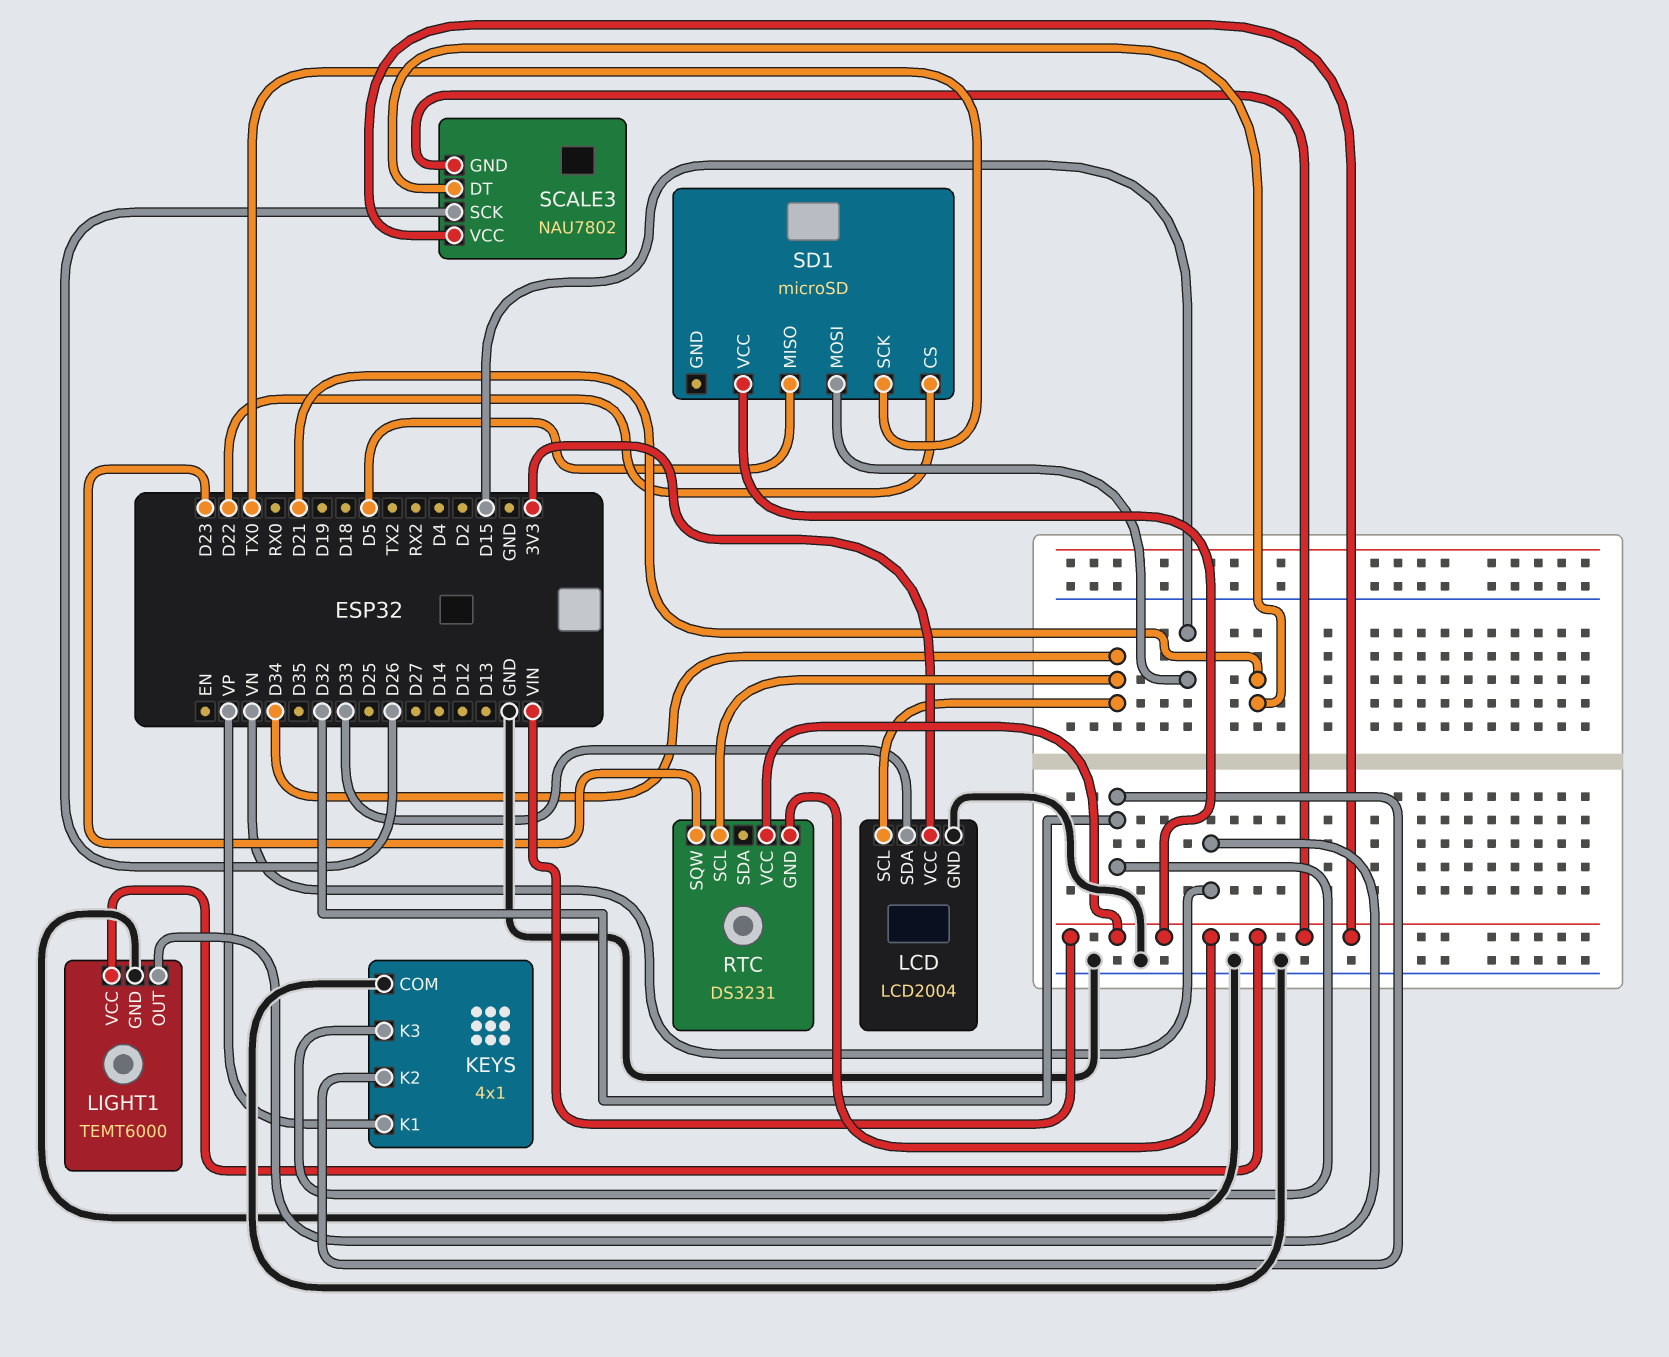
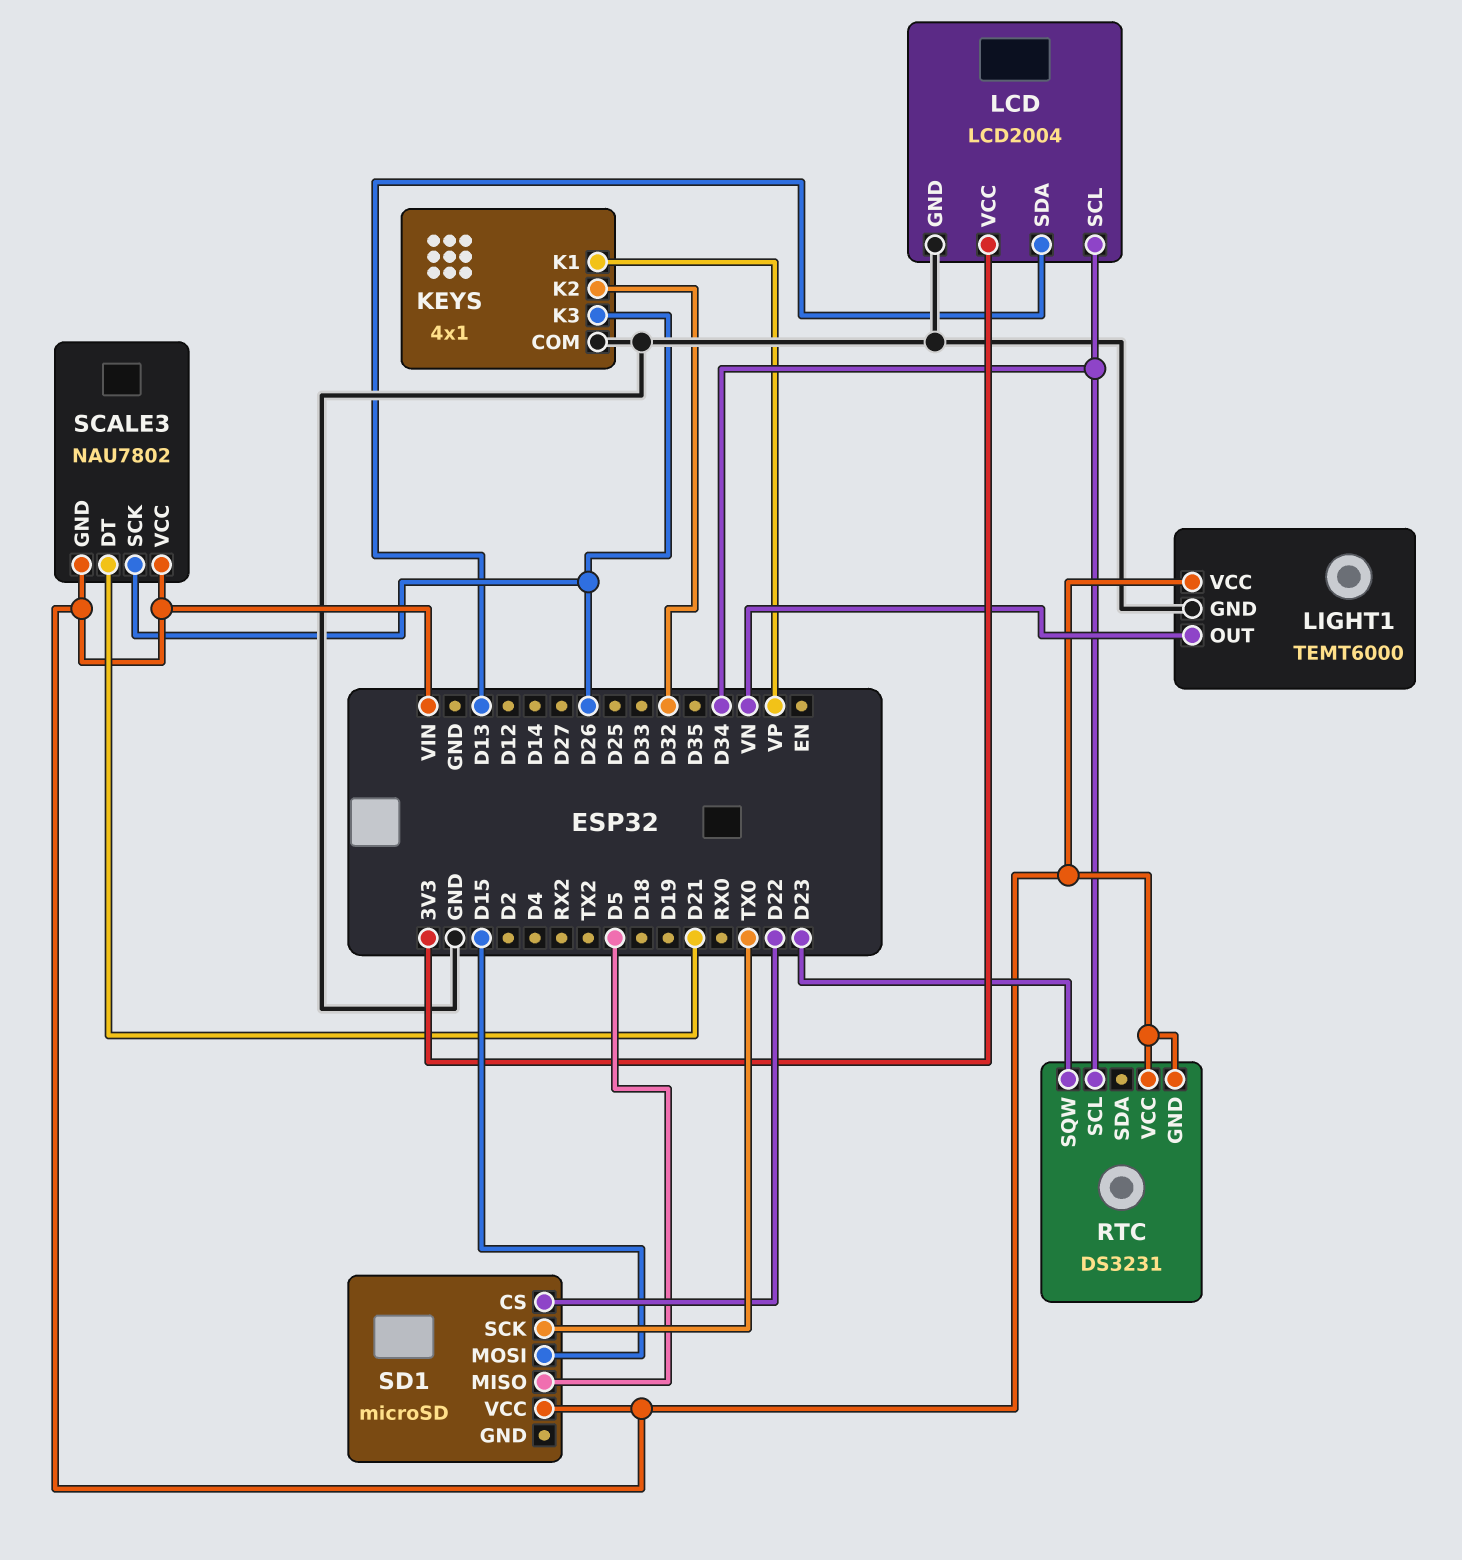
KEYS pin K3: D32 -> D26
LCD pin SDA: D33 -> D13

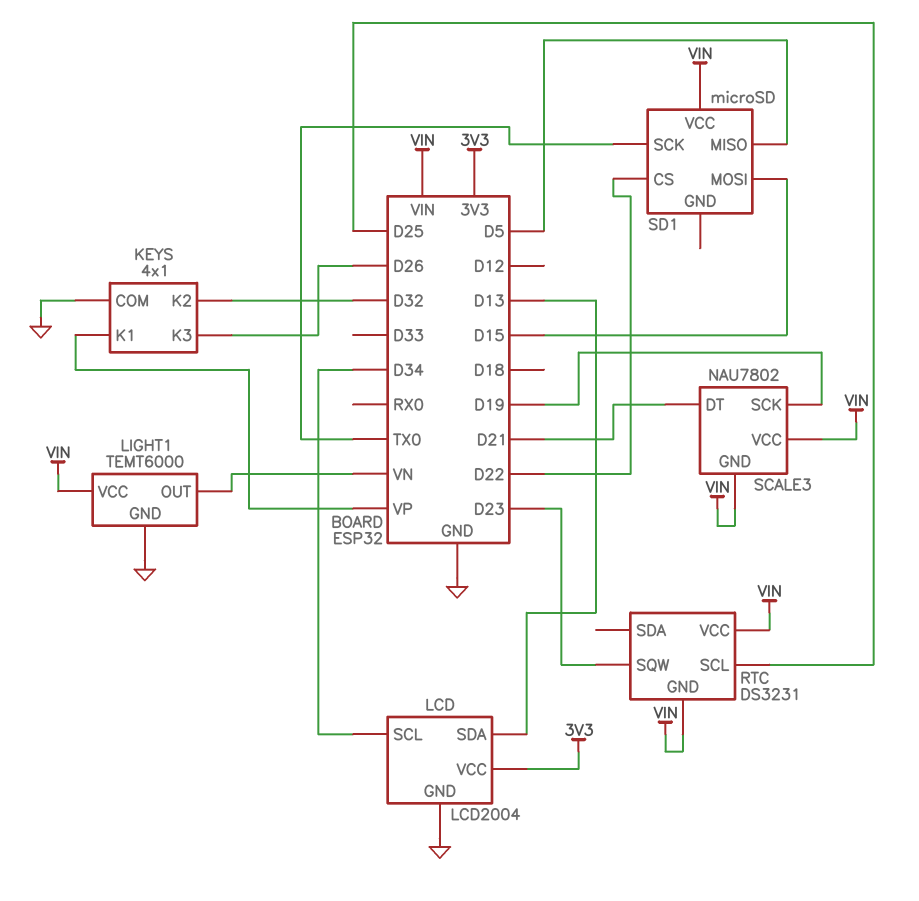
RTC pin SCL: D34 -> D25
SCALE3 pin SCK: D26 -> D19

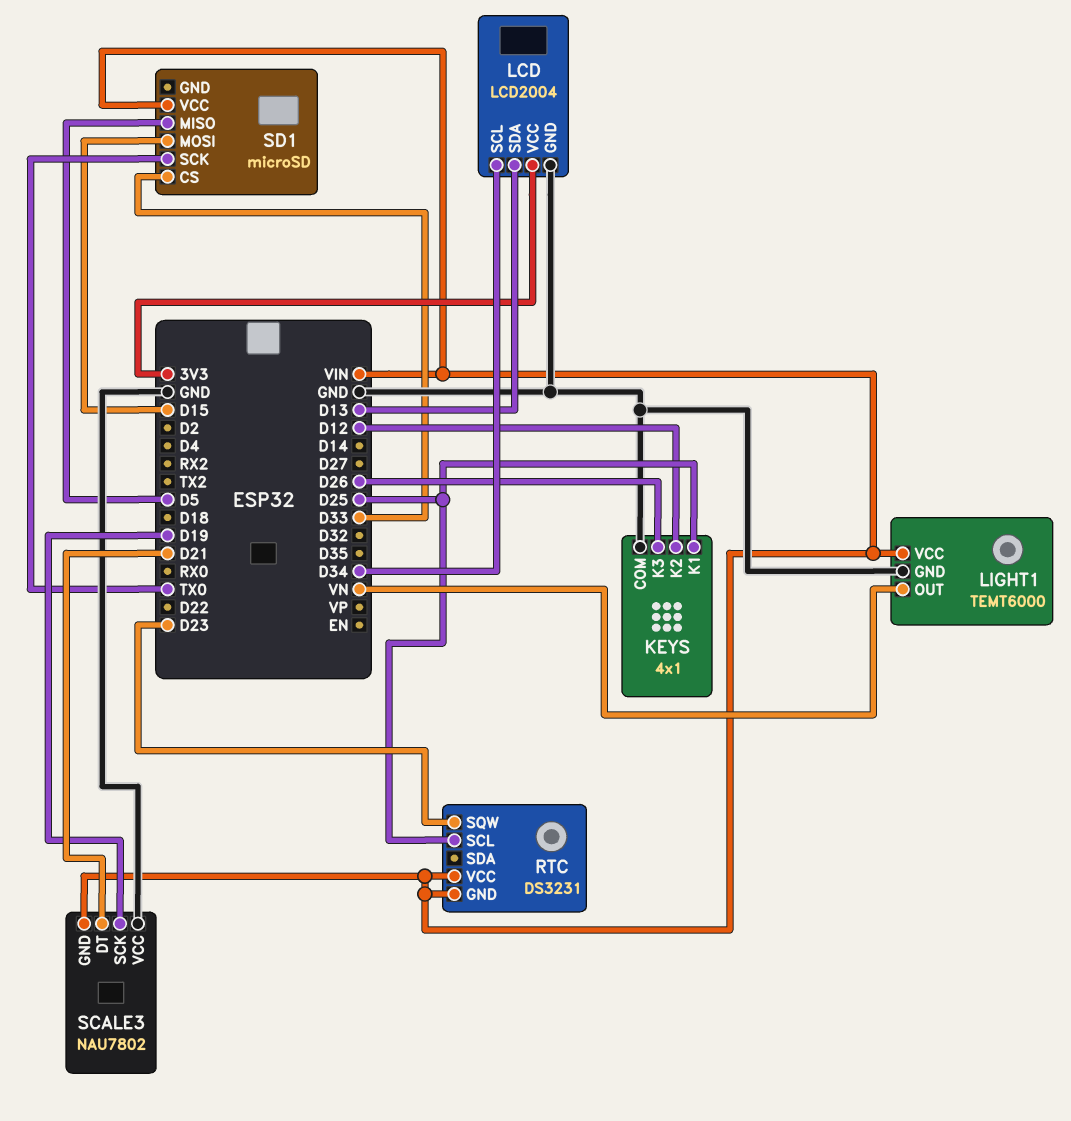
KEYS pin K1: VP -> D25
KEYS pin K2: D32 -> D12
SCALE3 pin VCC: VIN -> GND
SD1 pin CS: D22 -> D33

